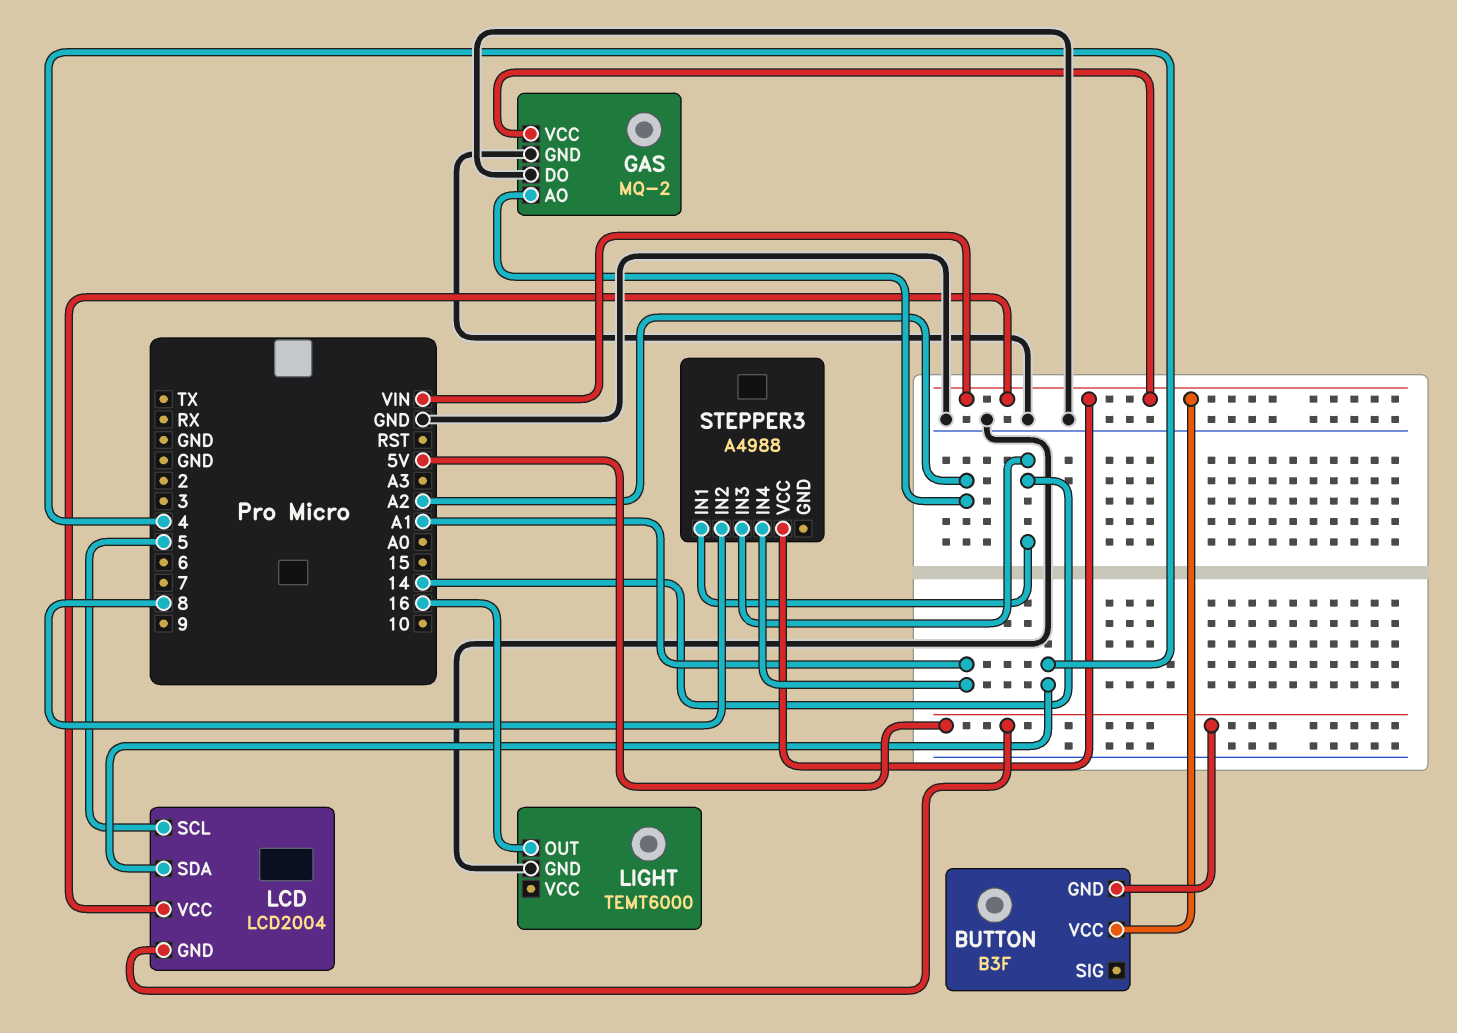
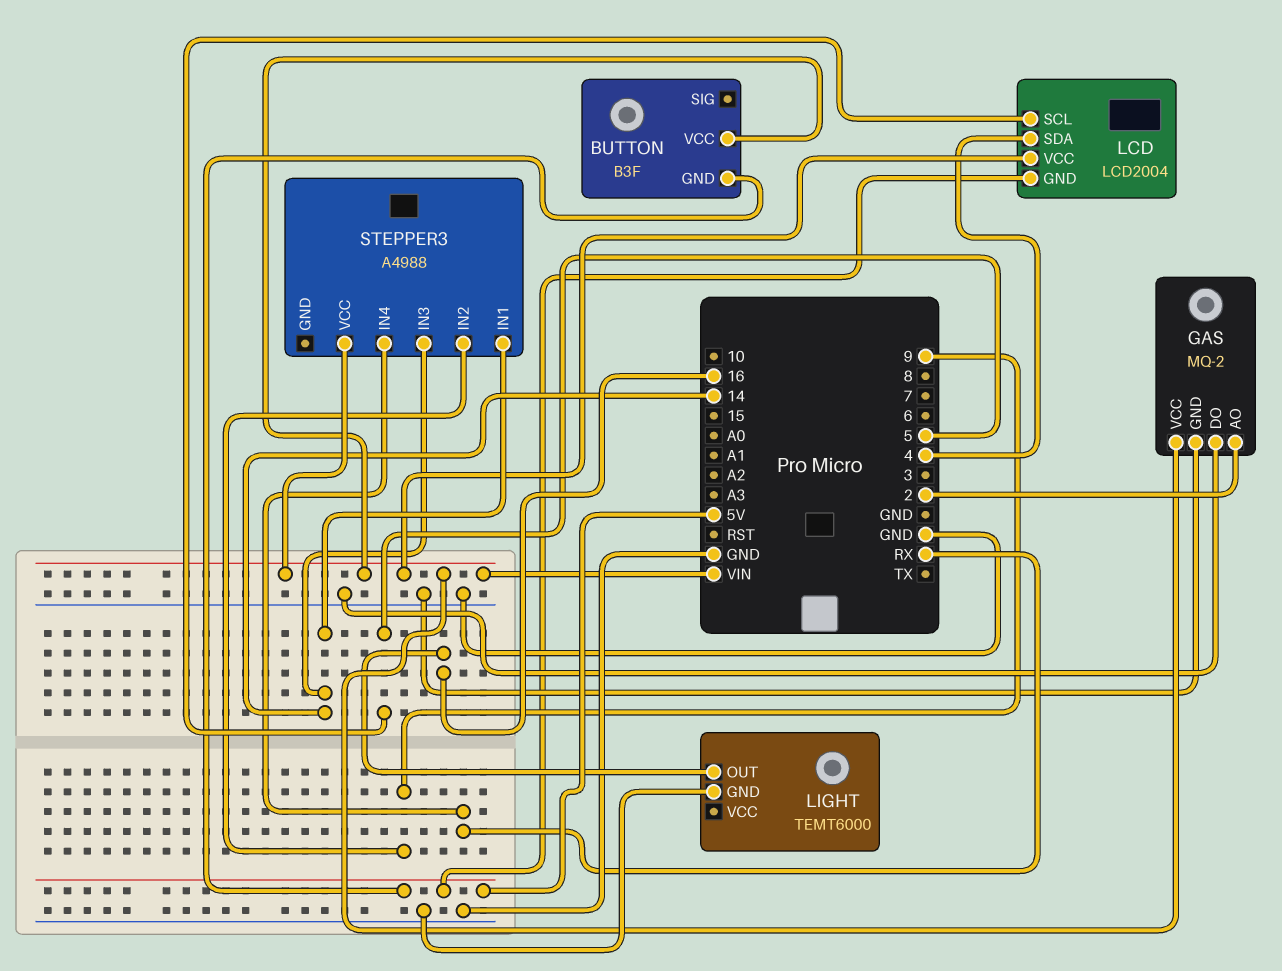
GAS pin AO: A2 -> 2
STEPPER3 pin IN2: 8 -> 9
STEPPER3 pin IN4: A1 -> RX

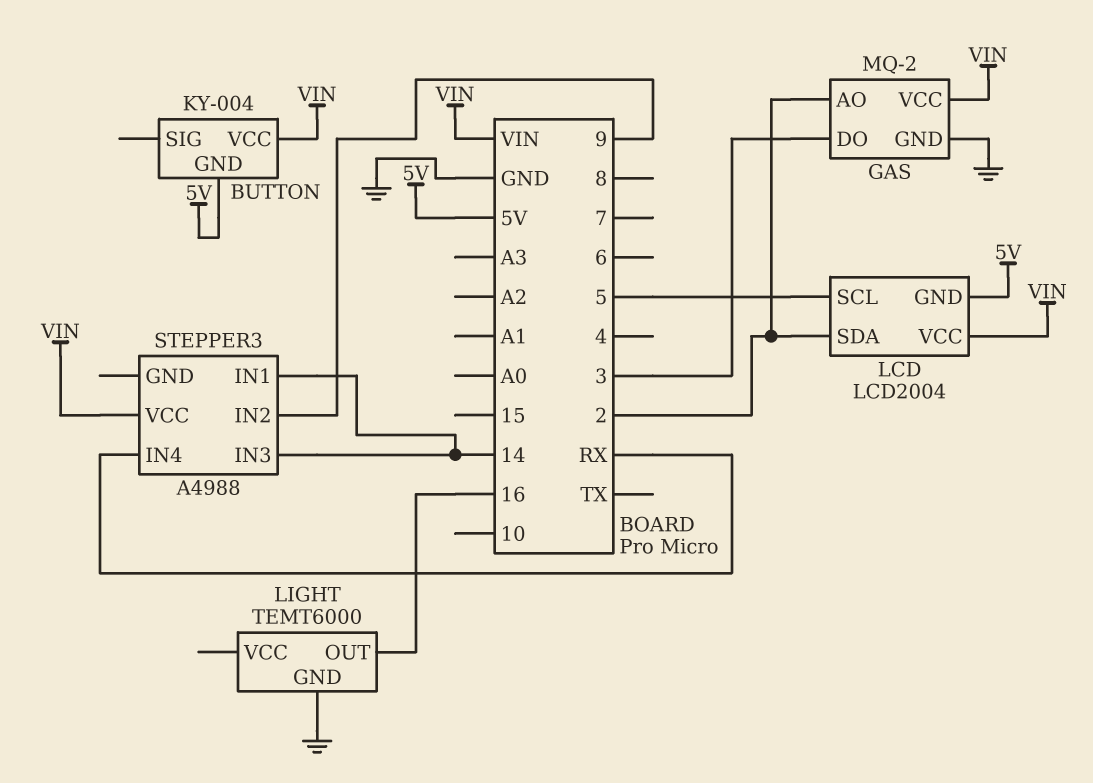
BUTTON: B3F -> KY-004
GAS pin DO: GND -> 3
LCD pin SDA: 4 -> 2

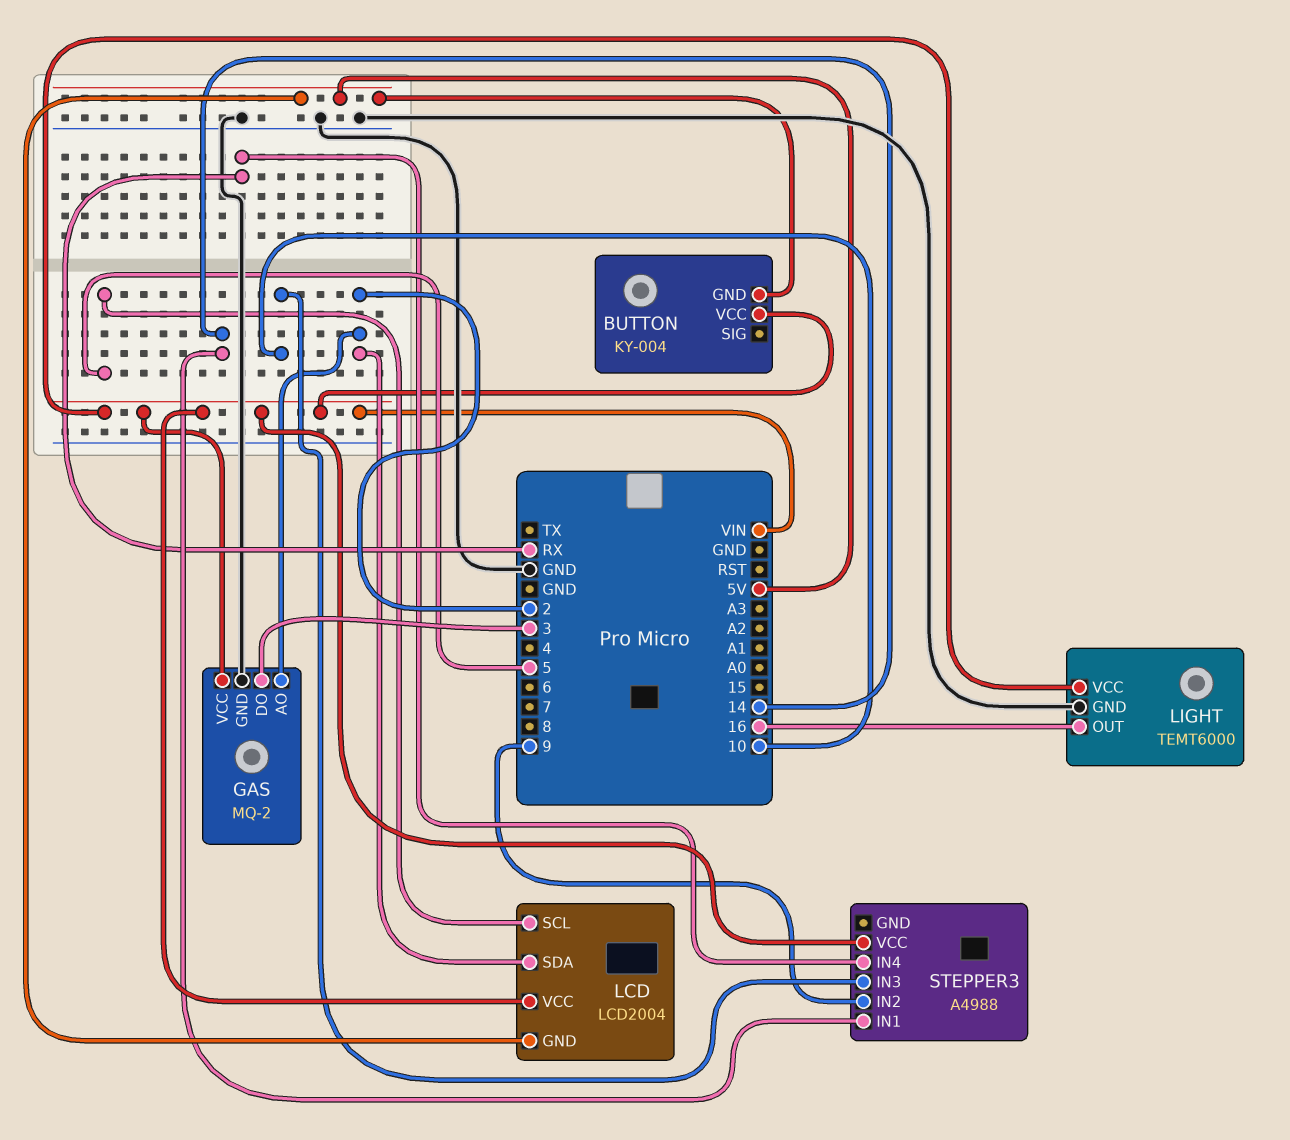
LIGHT pin VCC: none -> VIN
STEPPER3 pin IN3: 14 -> 10

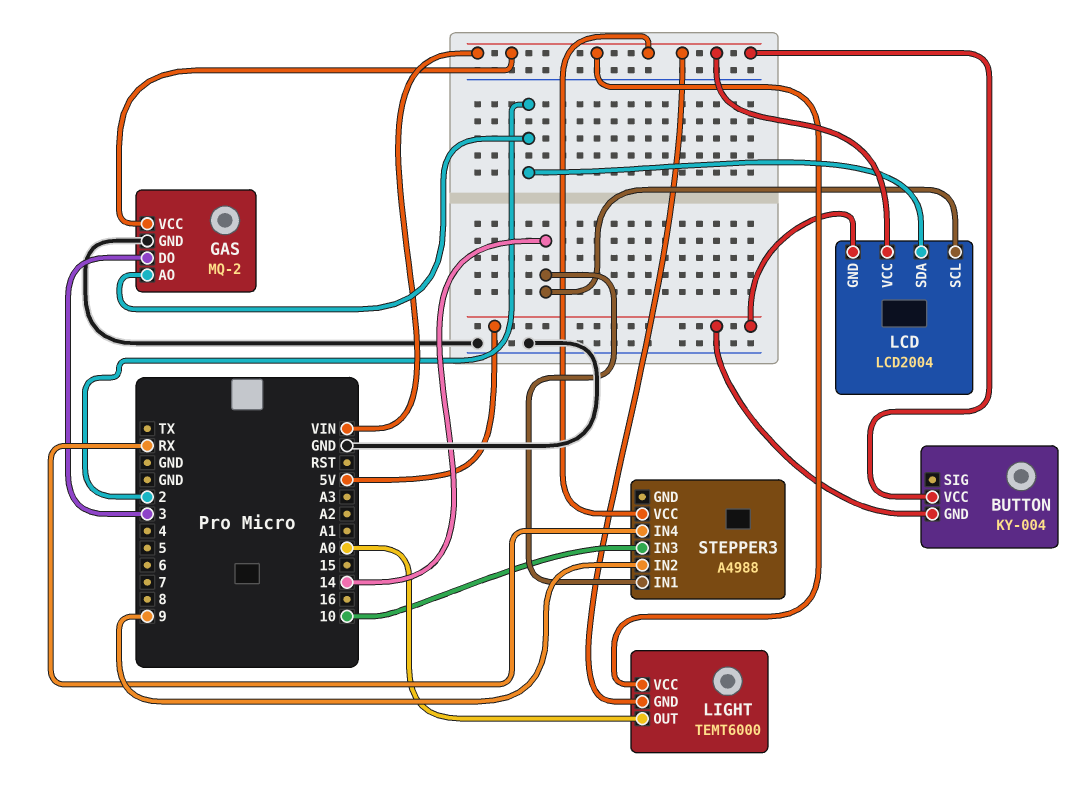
LCD pin SCL: 5 -> 14
LIGHT pin GND: GND -> VIN
LIGHT pin OUT: 16 -> A0

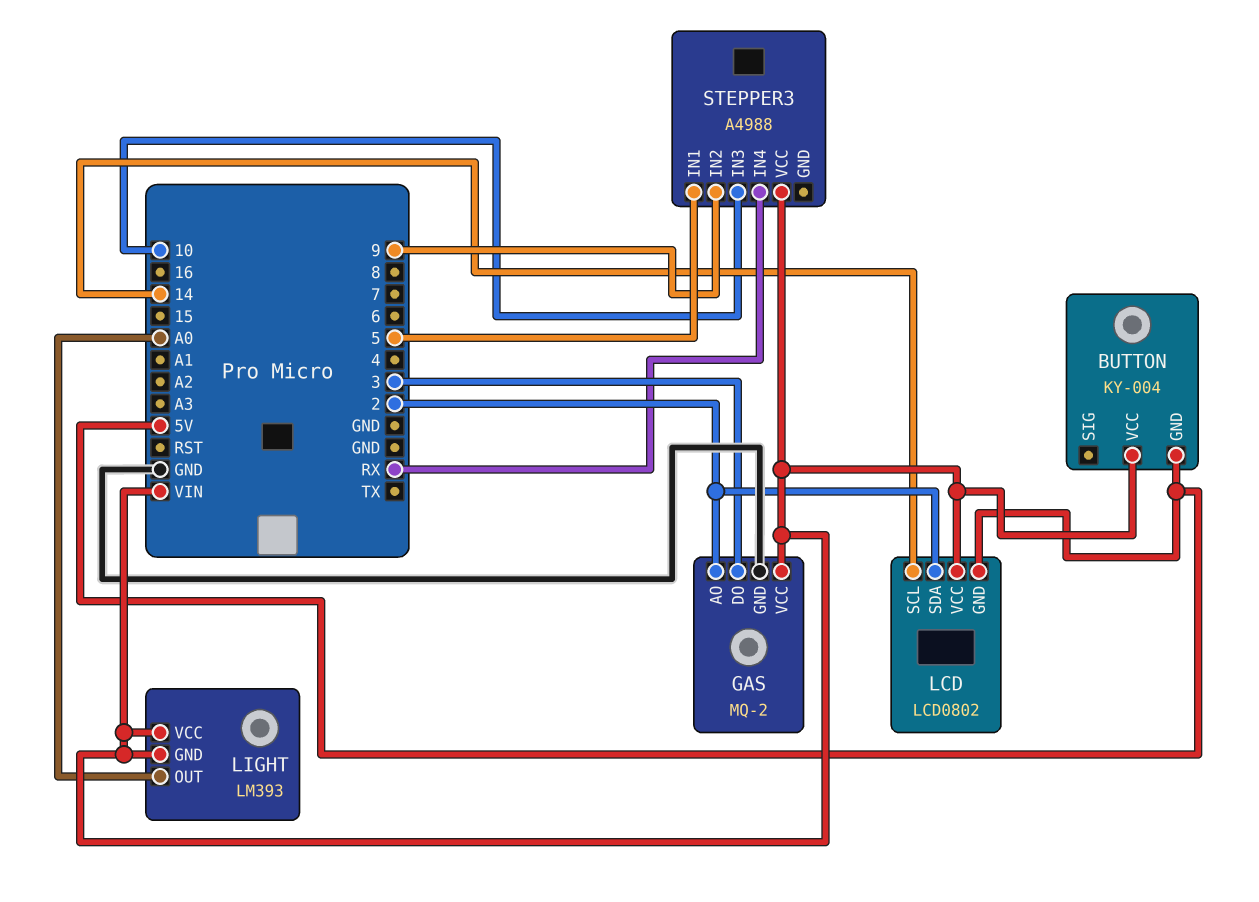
LCD: LCD2004 -> LCD0802
LIGHT: TEMT6000 -> LM393
STEPPER3 pin IN1: 14 -> 5

